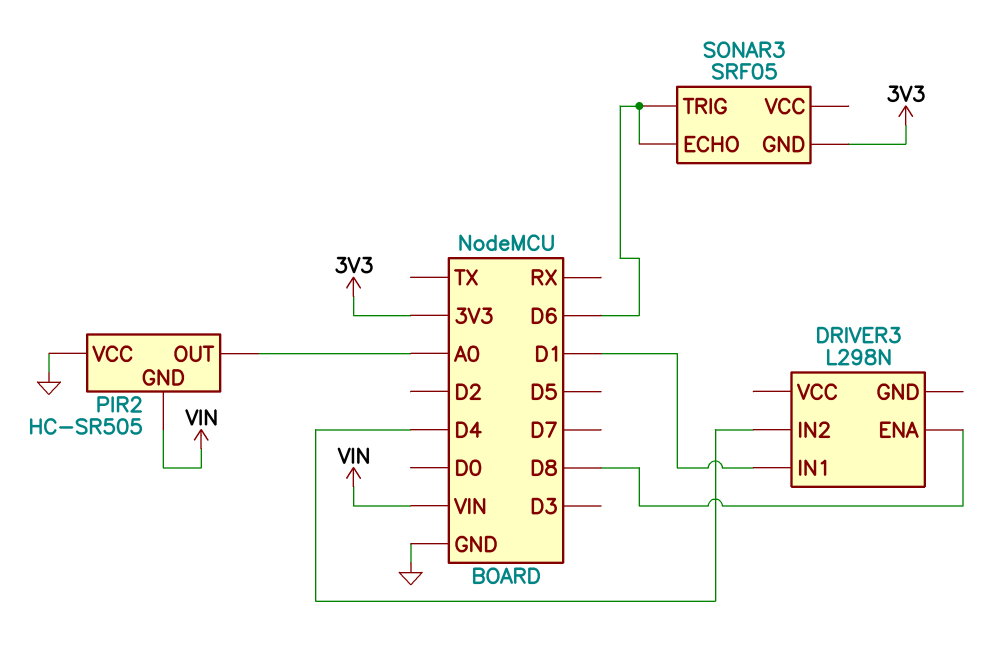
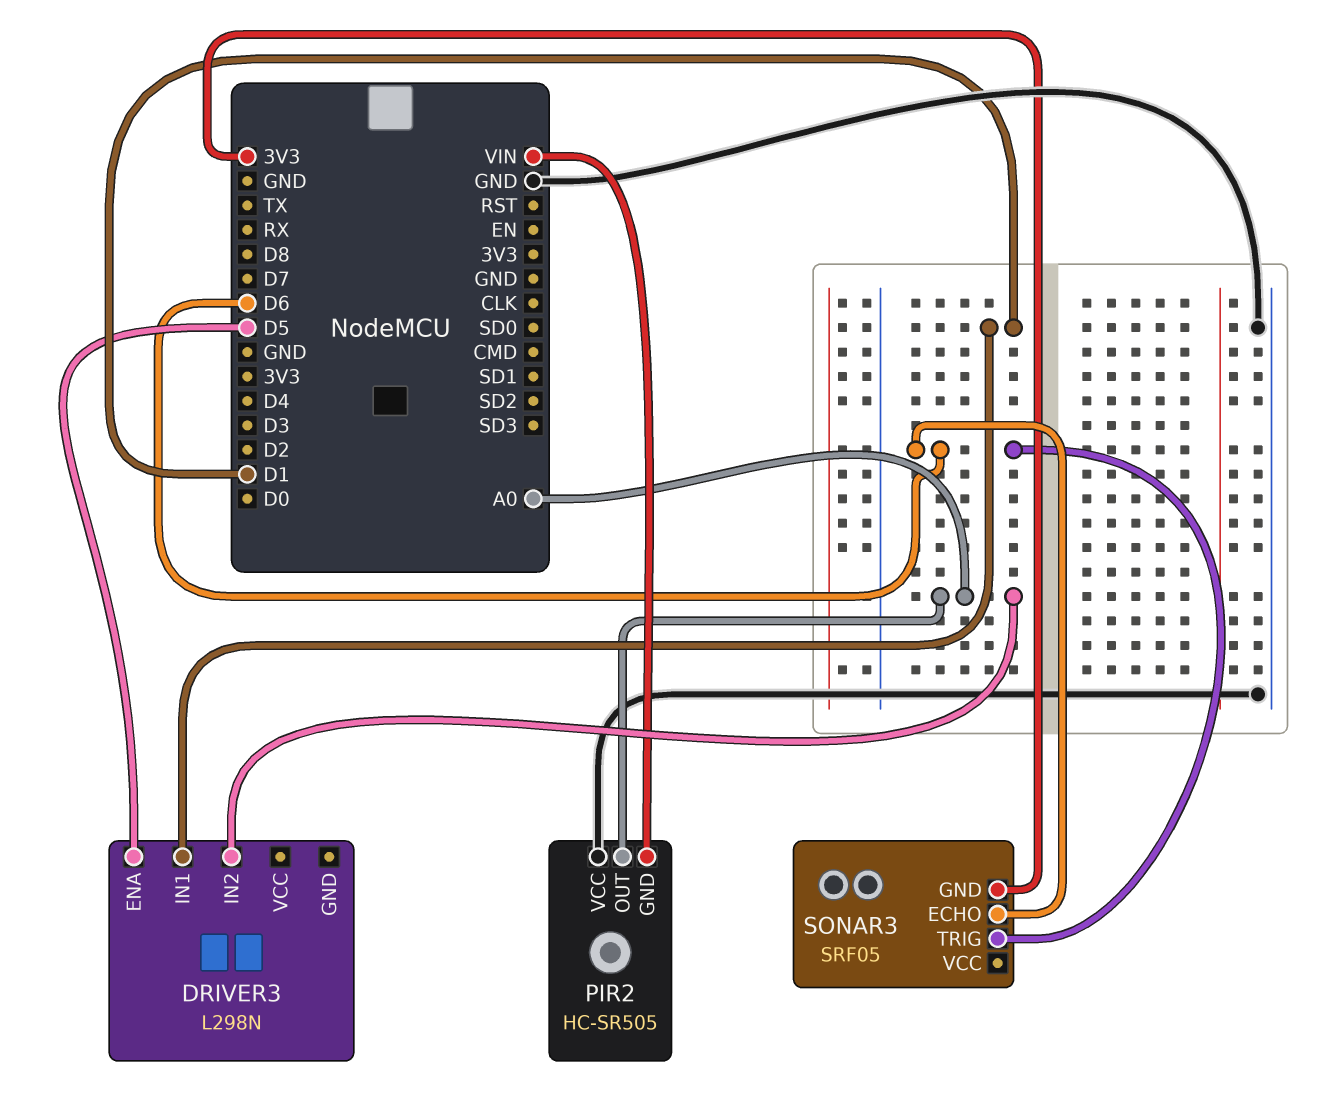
DRIVER3 pin ENA: D8 -> D5
DRIVER3 pin IN2: D4 -> A0

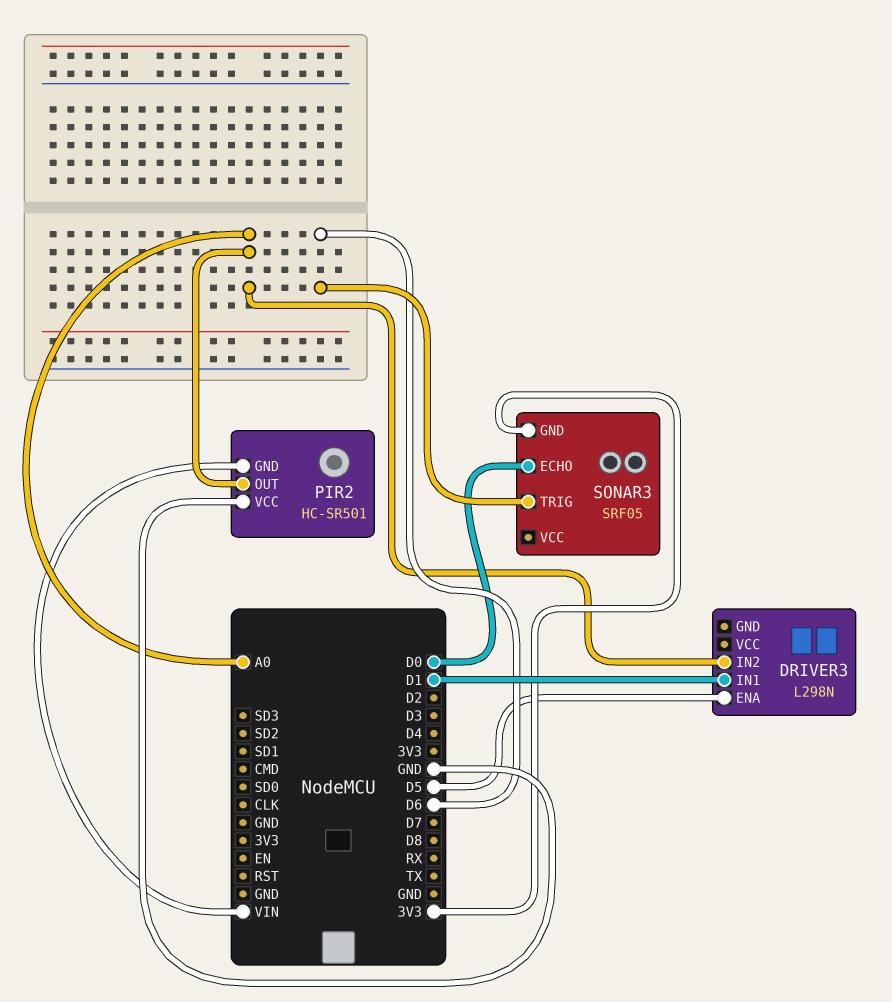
PIR2: HC-SR505 -> HC-SR501
SONAR3 pin ECHO: D6 -> D0

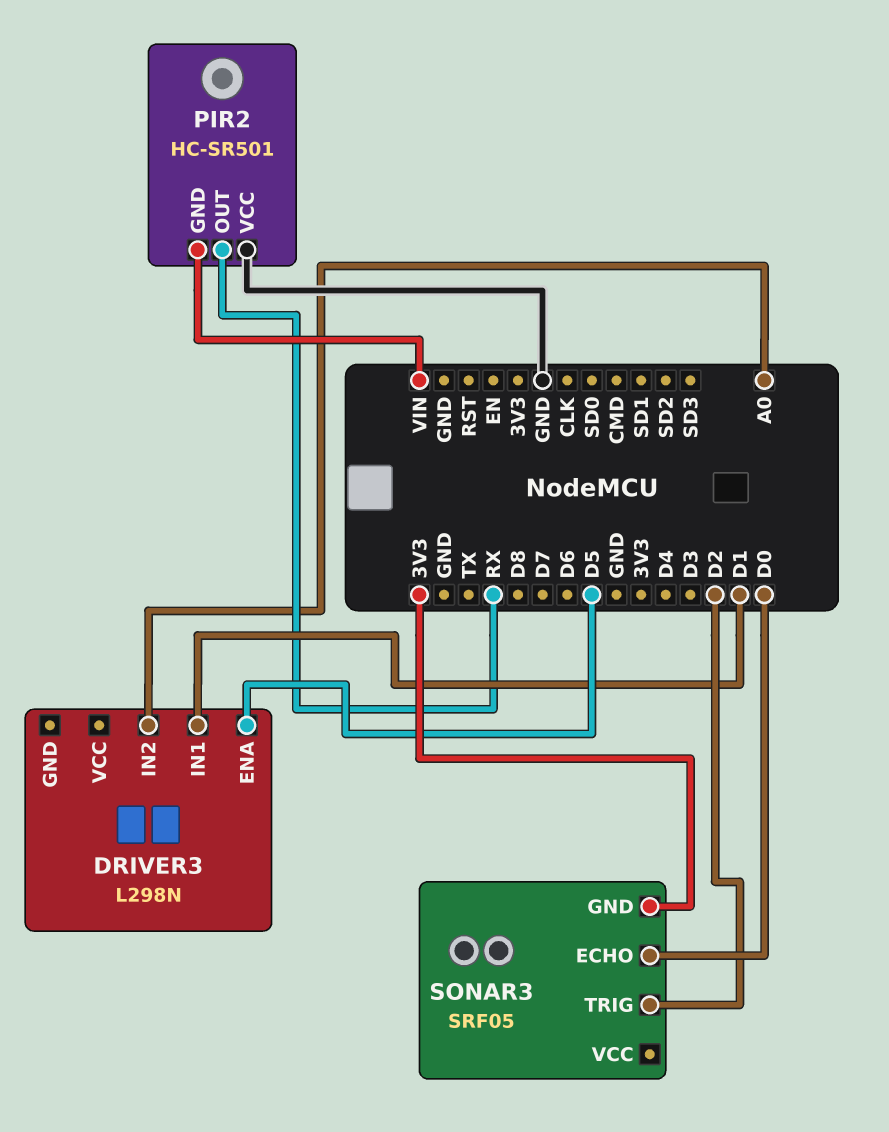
PIR2 pin OUT: A0 -> RX
SONAR3 pin TRIG: D6 -> D2

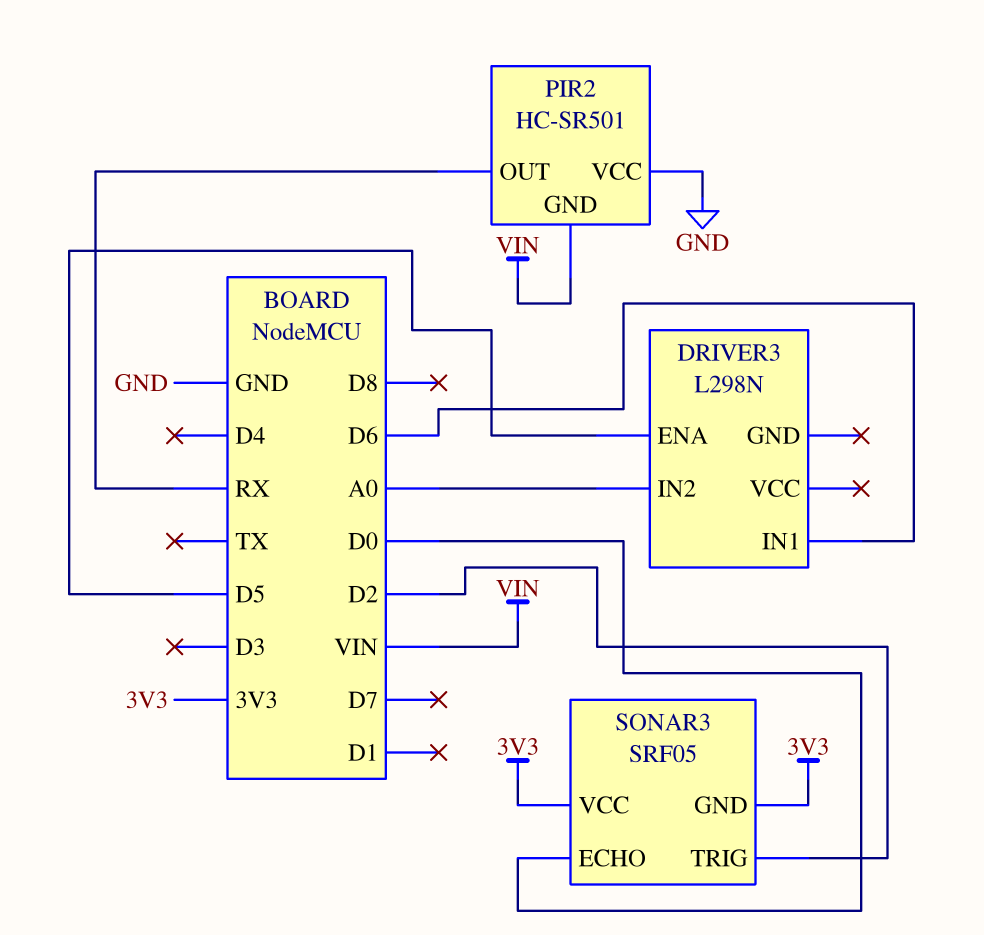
DRIVER3 pin IN1: D1 -> D6
SONAR3 pin VCC: none -> 3V3

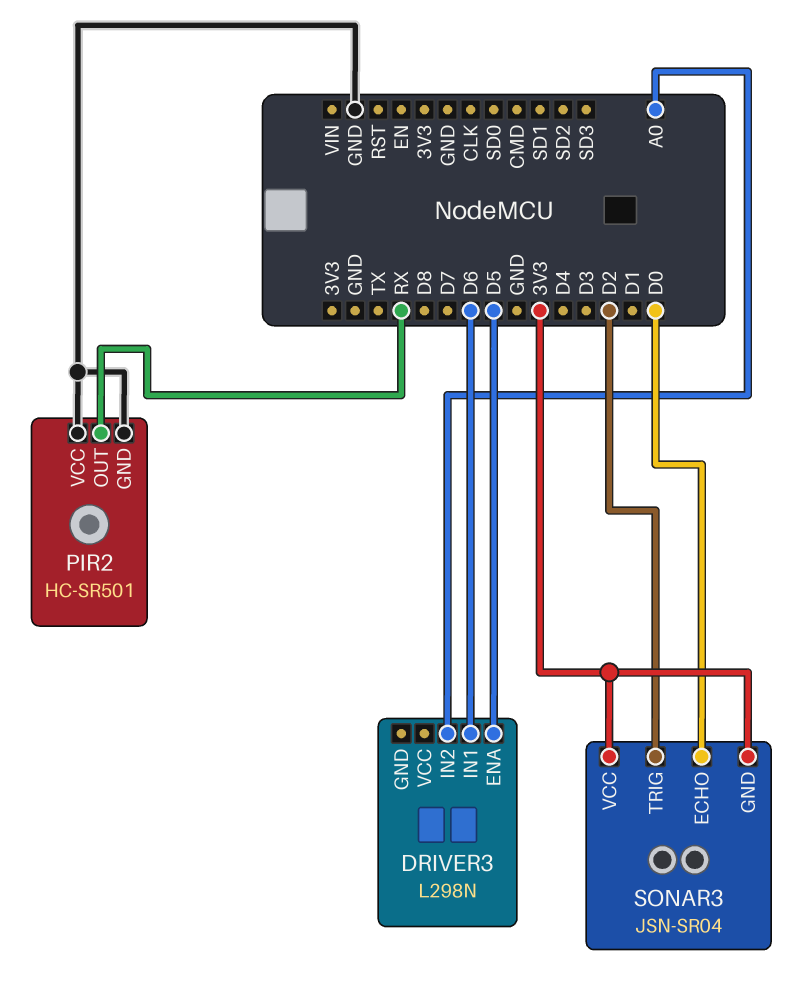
PIR2 pin GND: VIN -> GND
SONAR3: SRF05 -> JSN-SR04

